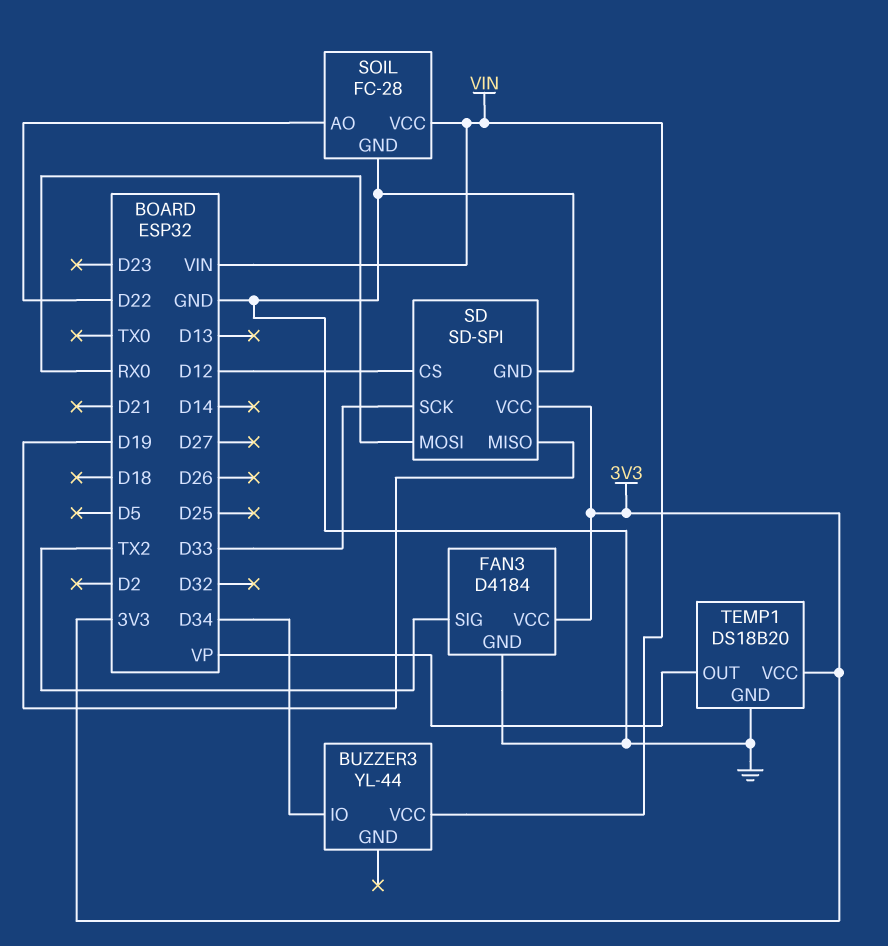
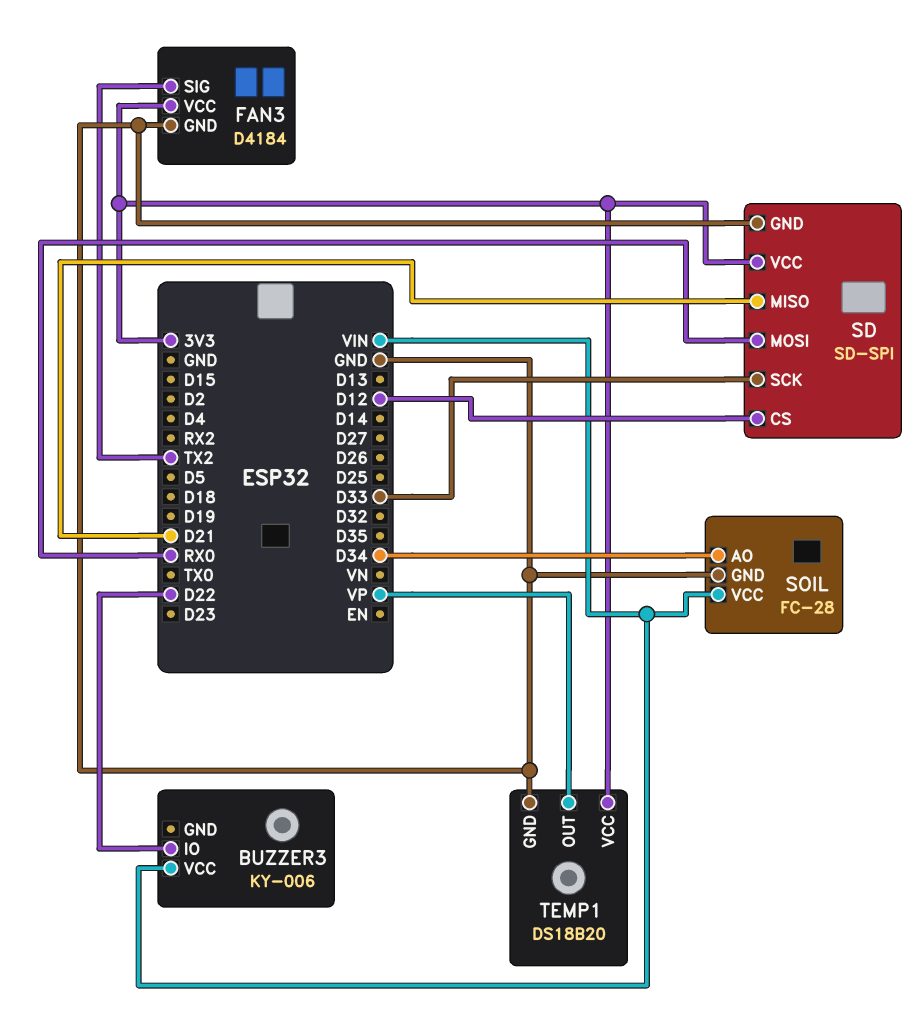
BUZZER3: YL-44 -> KY-006
BUZZER3 pin IO: D34 -> D22
SD pin MISO: D19 -> D21
SOIL pin AO: D22 -> D34

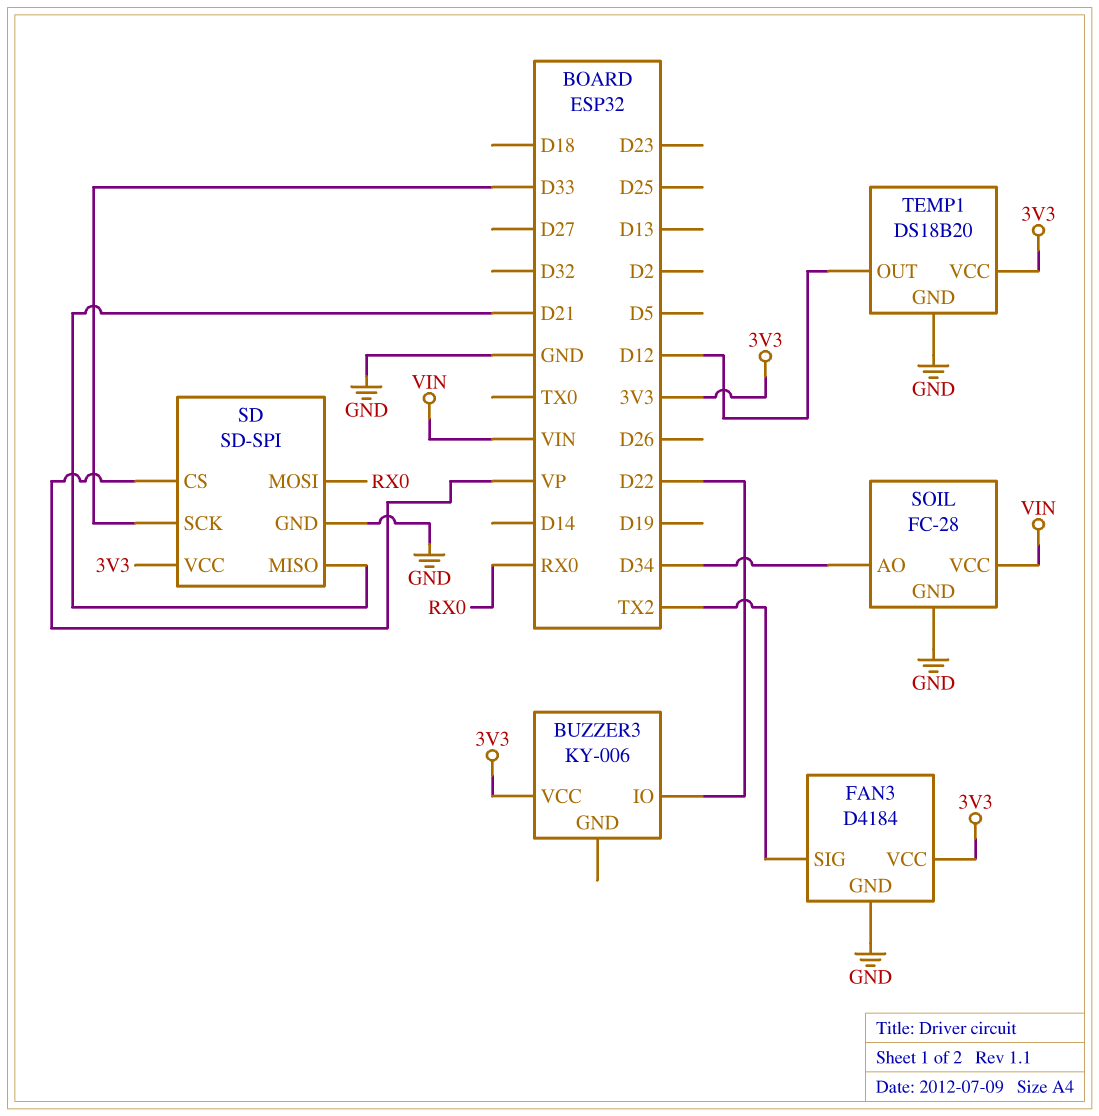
BUZZER3 pin VCC: VIN -> 3V3
SD pin CS: D12 -> VP
TEMP1 pin OUT: VP -> D12

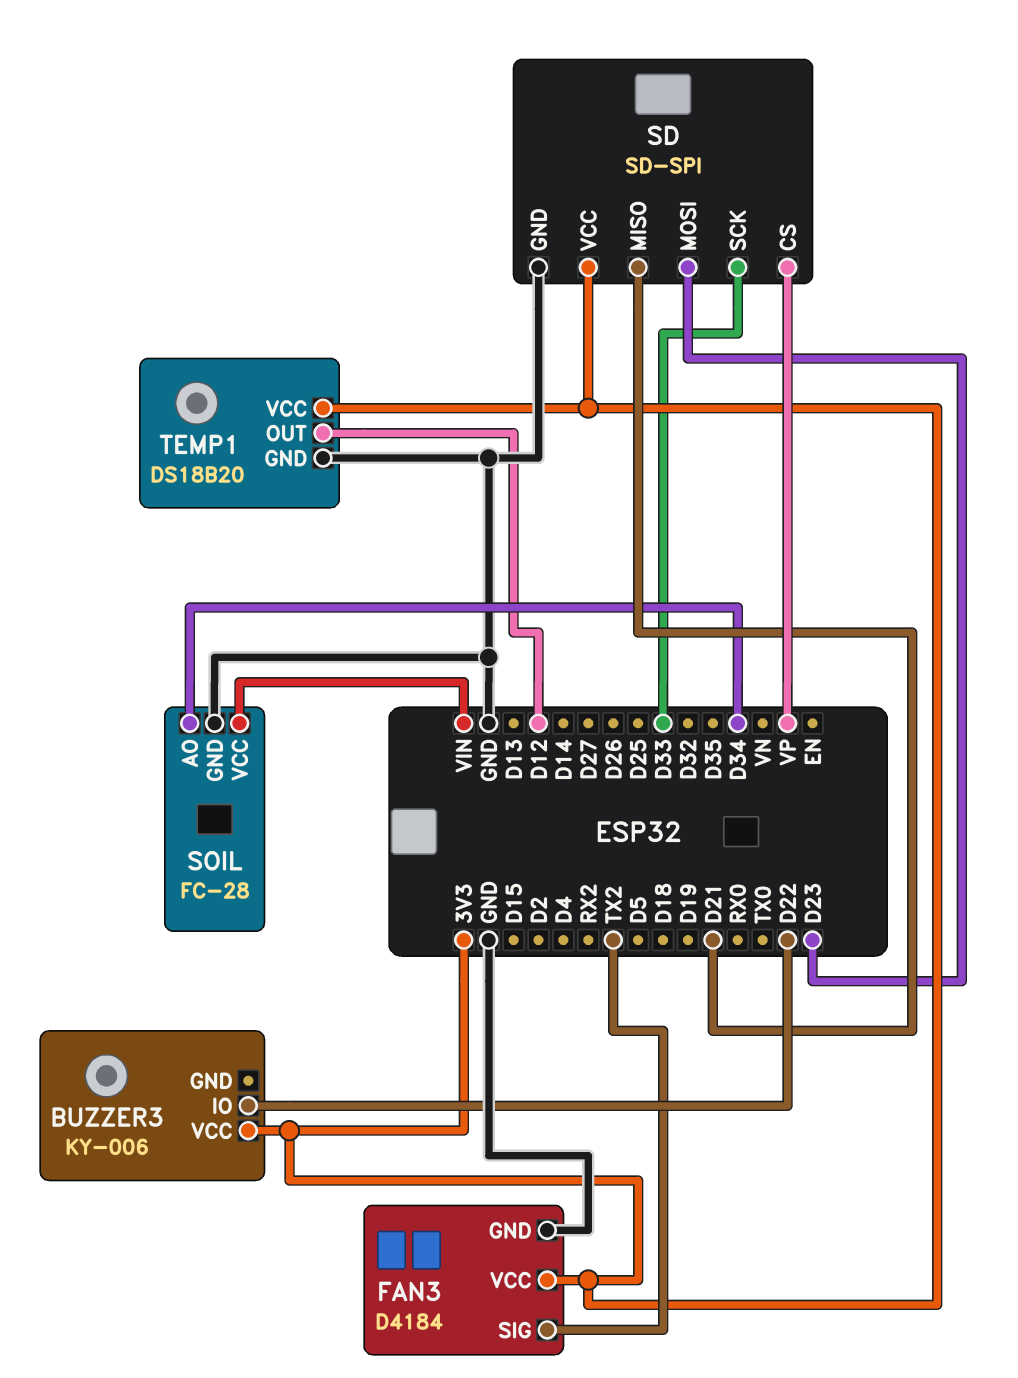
SD pin MOSI: RX0 -> D23

